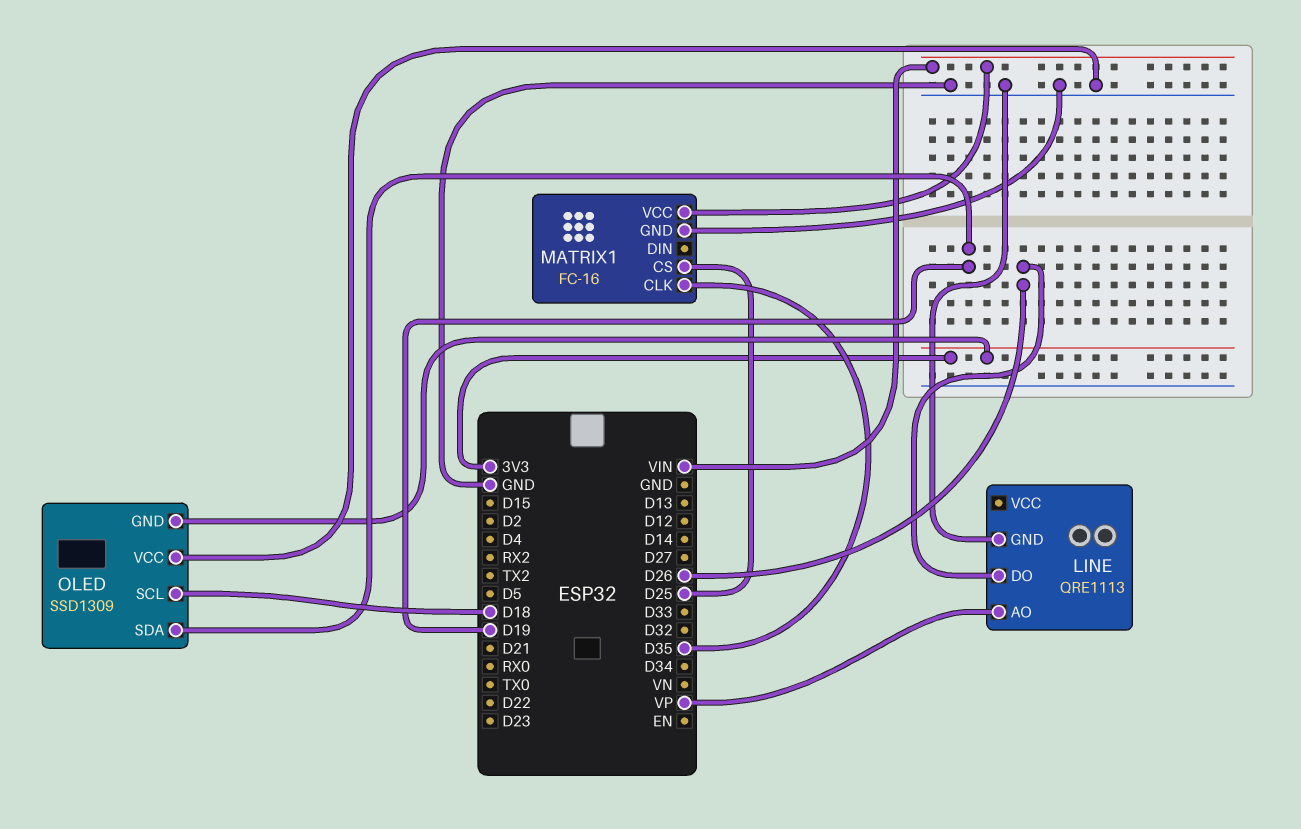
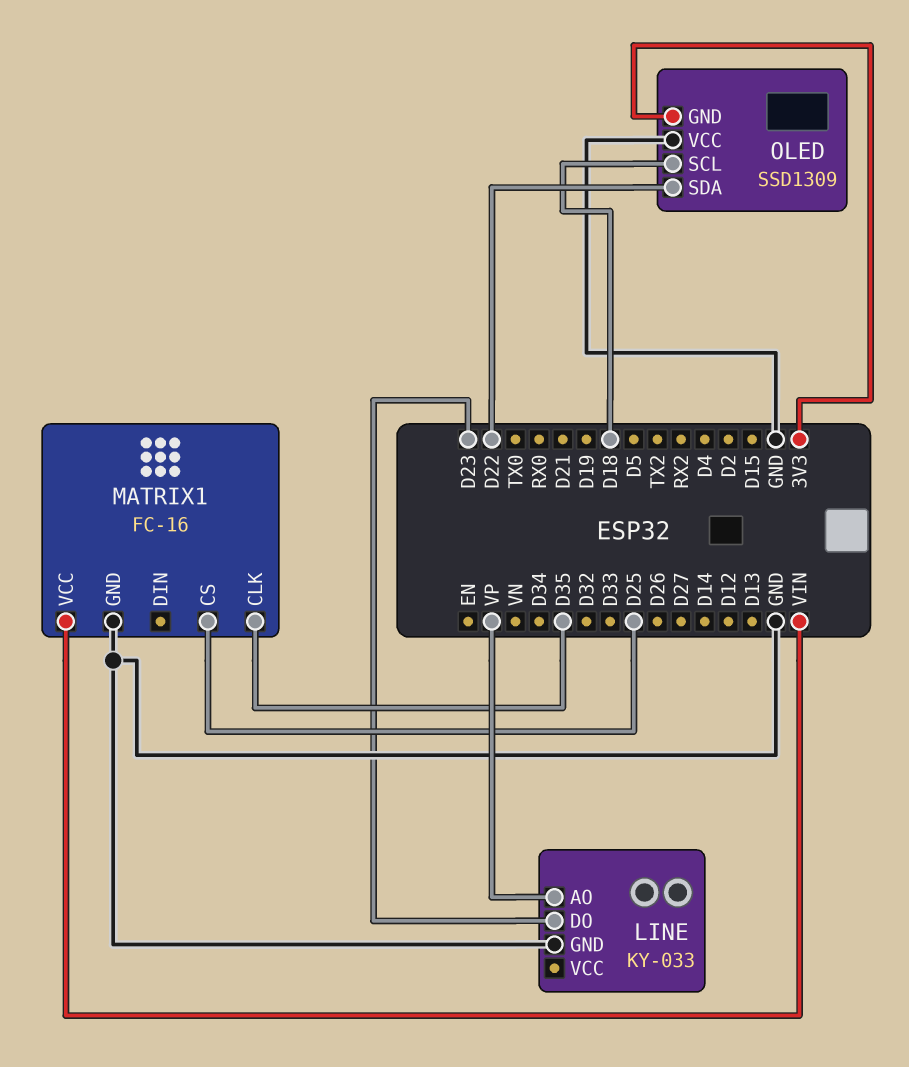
LINE: QRE1113 -> KY-033
LINE pin DO: D26 -> D23
OLED pin SDA: D19 -> D22

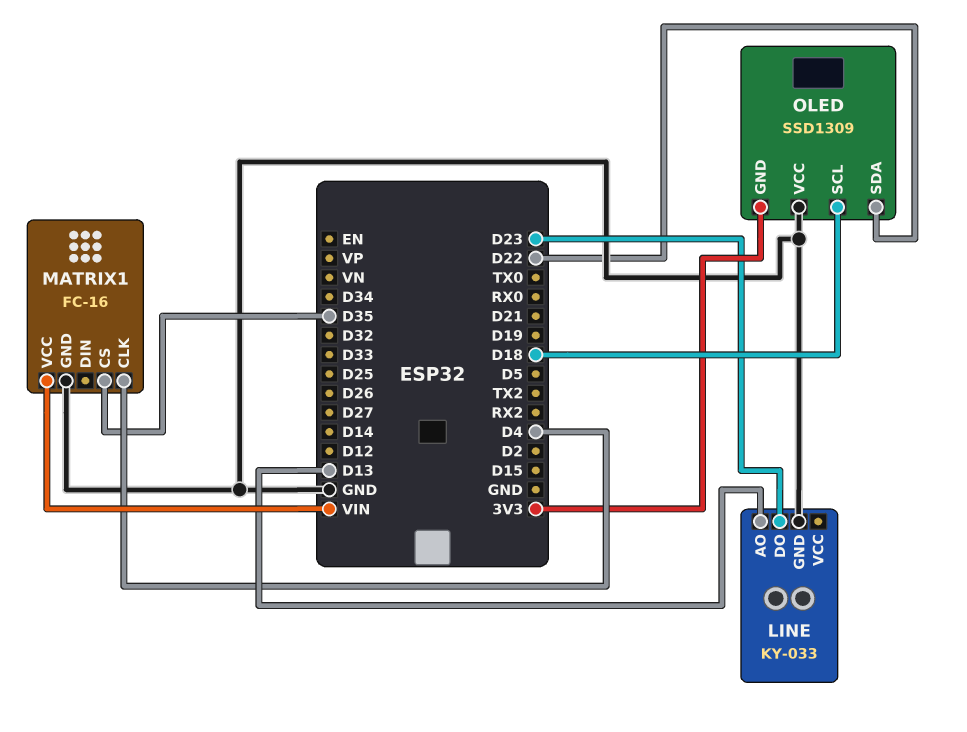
LINE pin AO: VP -> D13
MATRIX1 pin CLK: D35 -> D4
MATRIX1 pin CS: D25 -> D35

